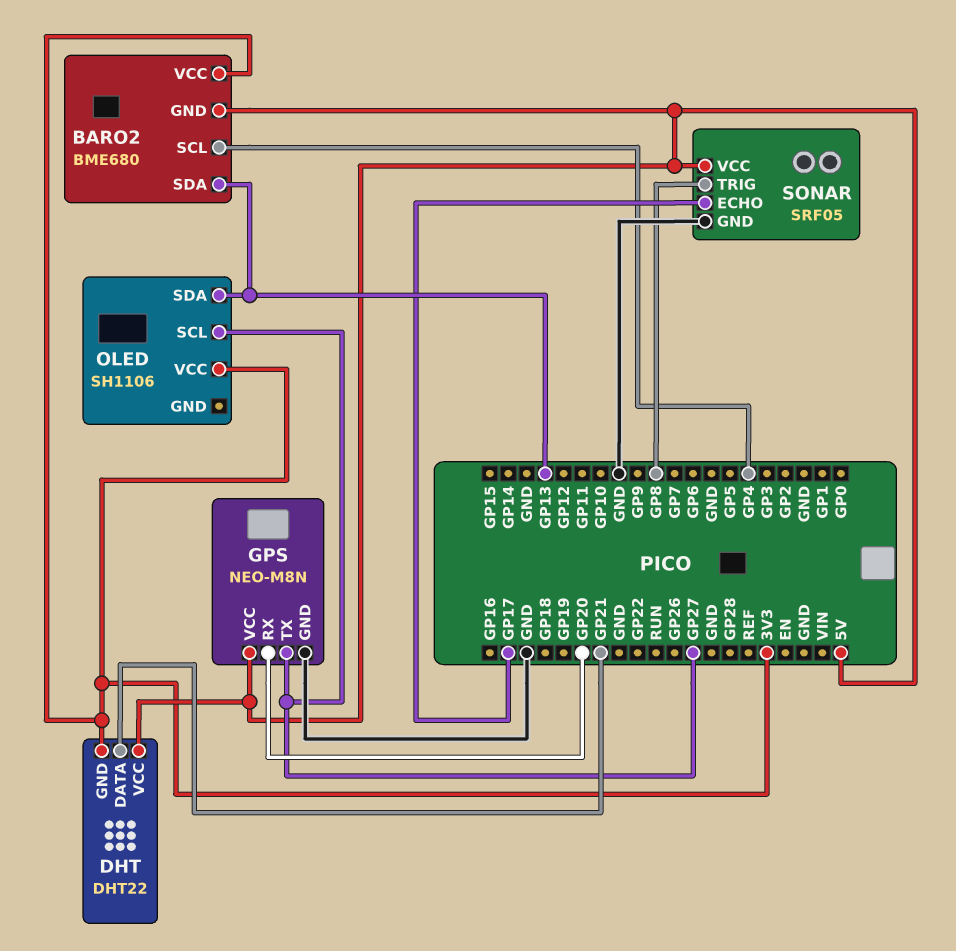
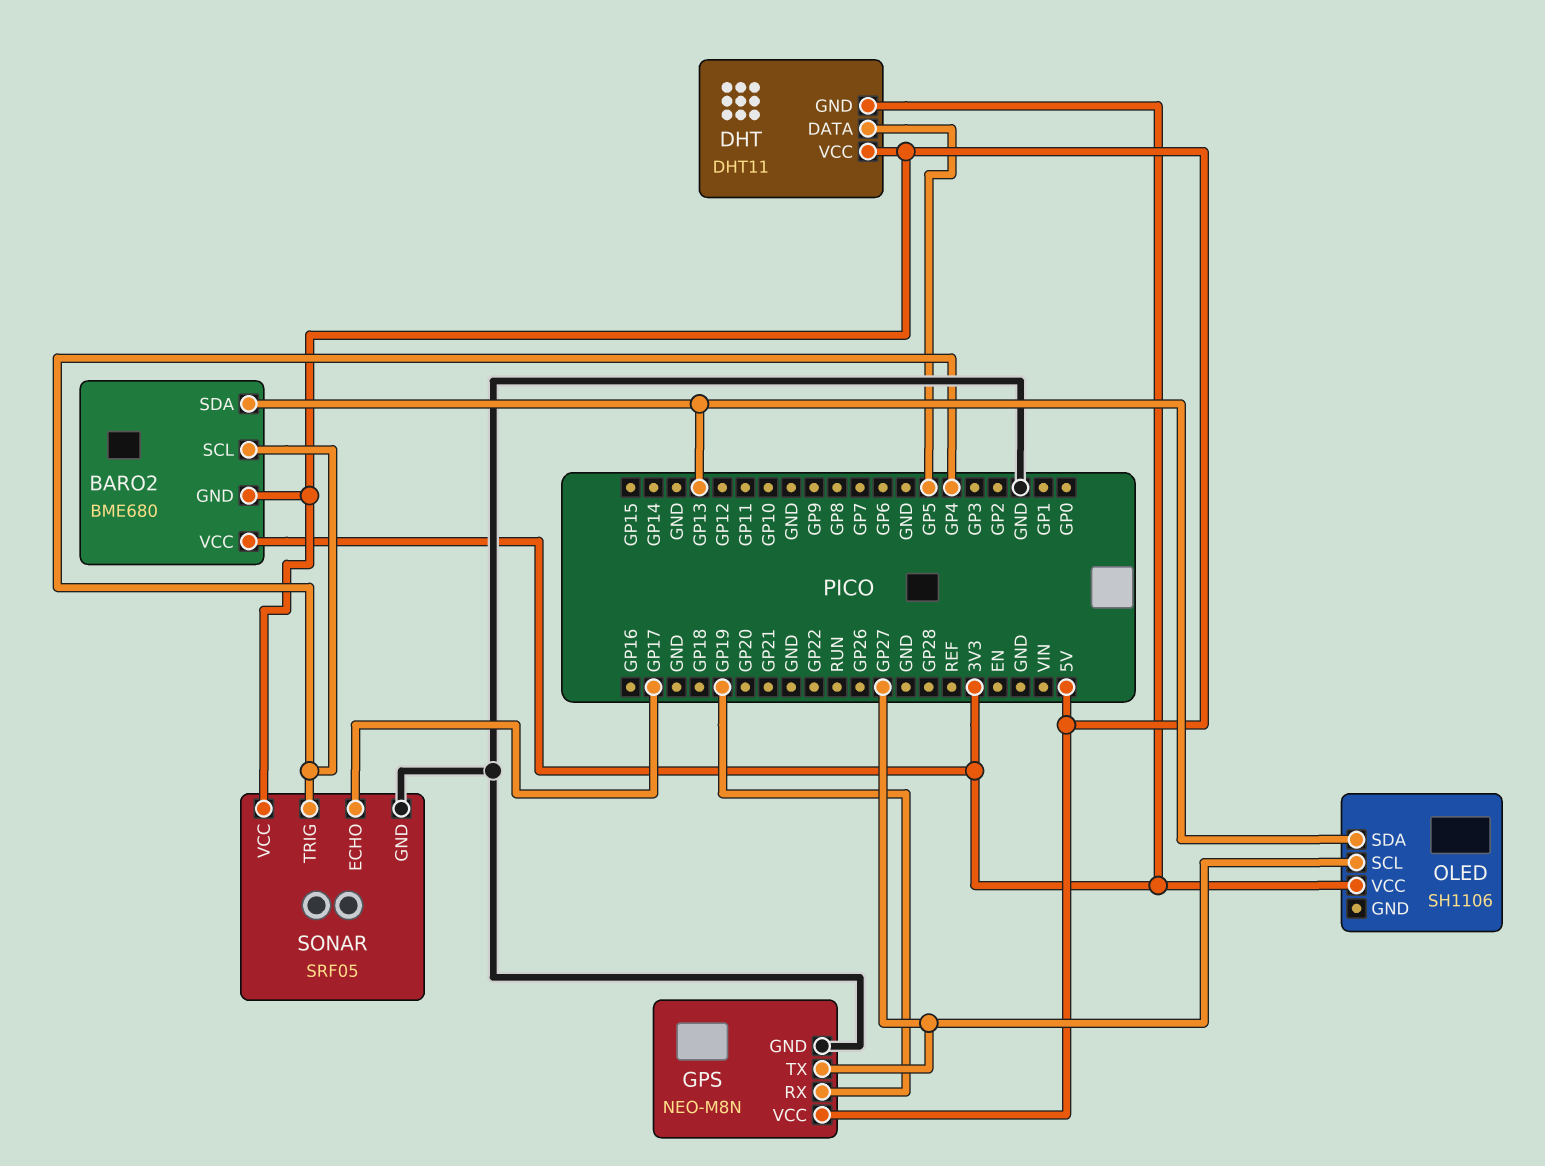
DHT: DHT22 -> DHT11
DHT pin DATA: GP21 -> GP5
GPS pin RX: GP20 -> GP19
SONAR pin TRIG: GP8 -> GP4

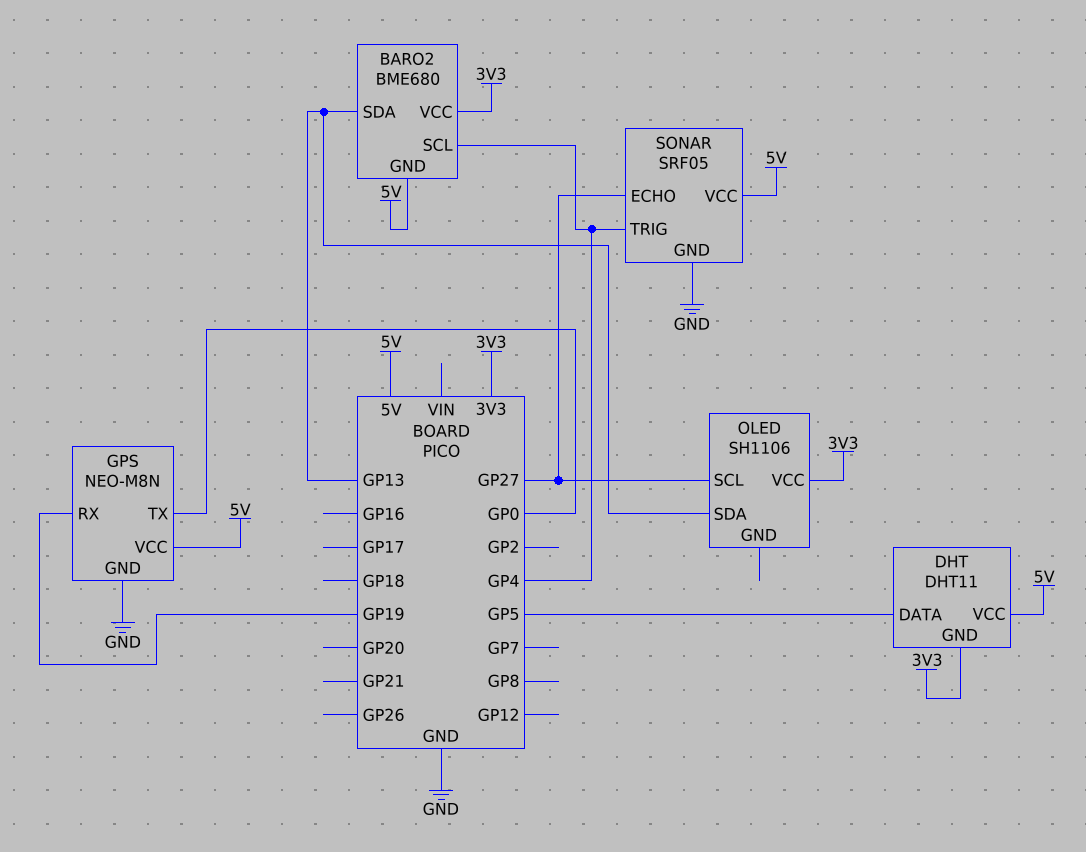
GPS pin TX: GP27 -> GP0
SONAR pin ECHO: GP17 -> GP27

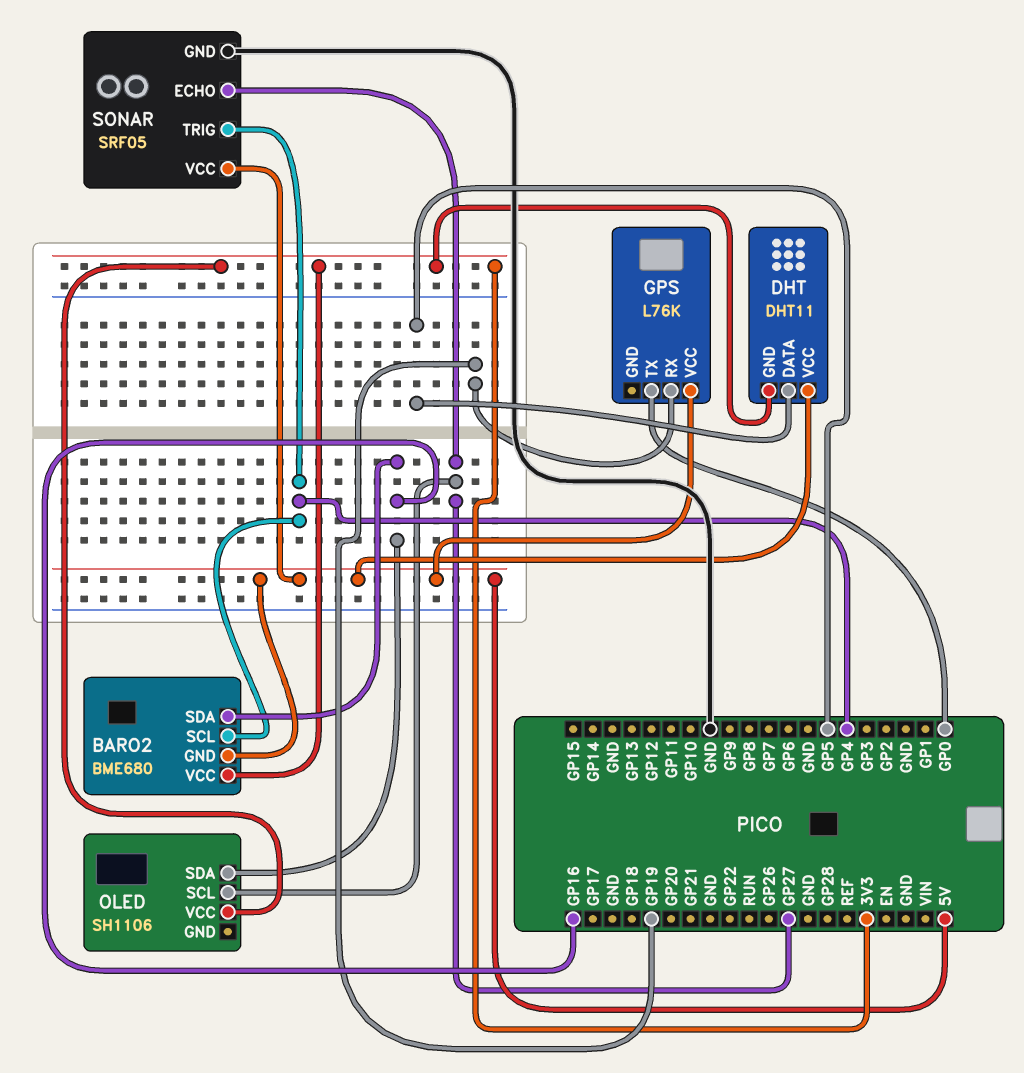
BARO2 pin SDA: GP13 -> GP16
GPS: NEO-M8N -> L76K
GPS pin GND: GND -> none
OLED pin SDA: GP13 -> GP16

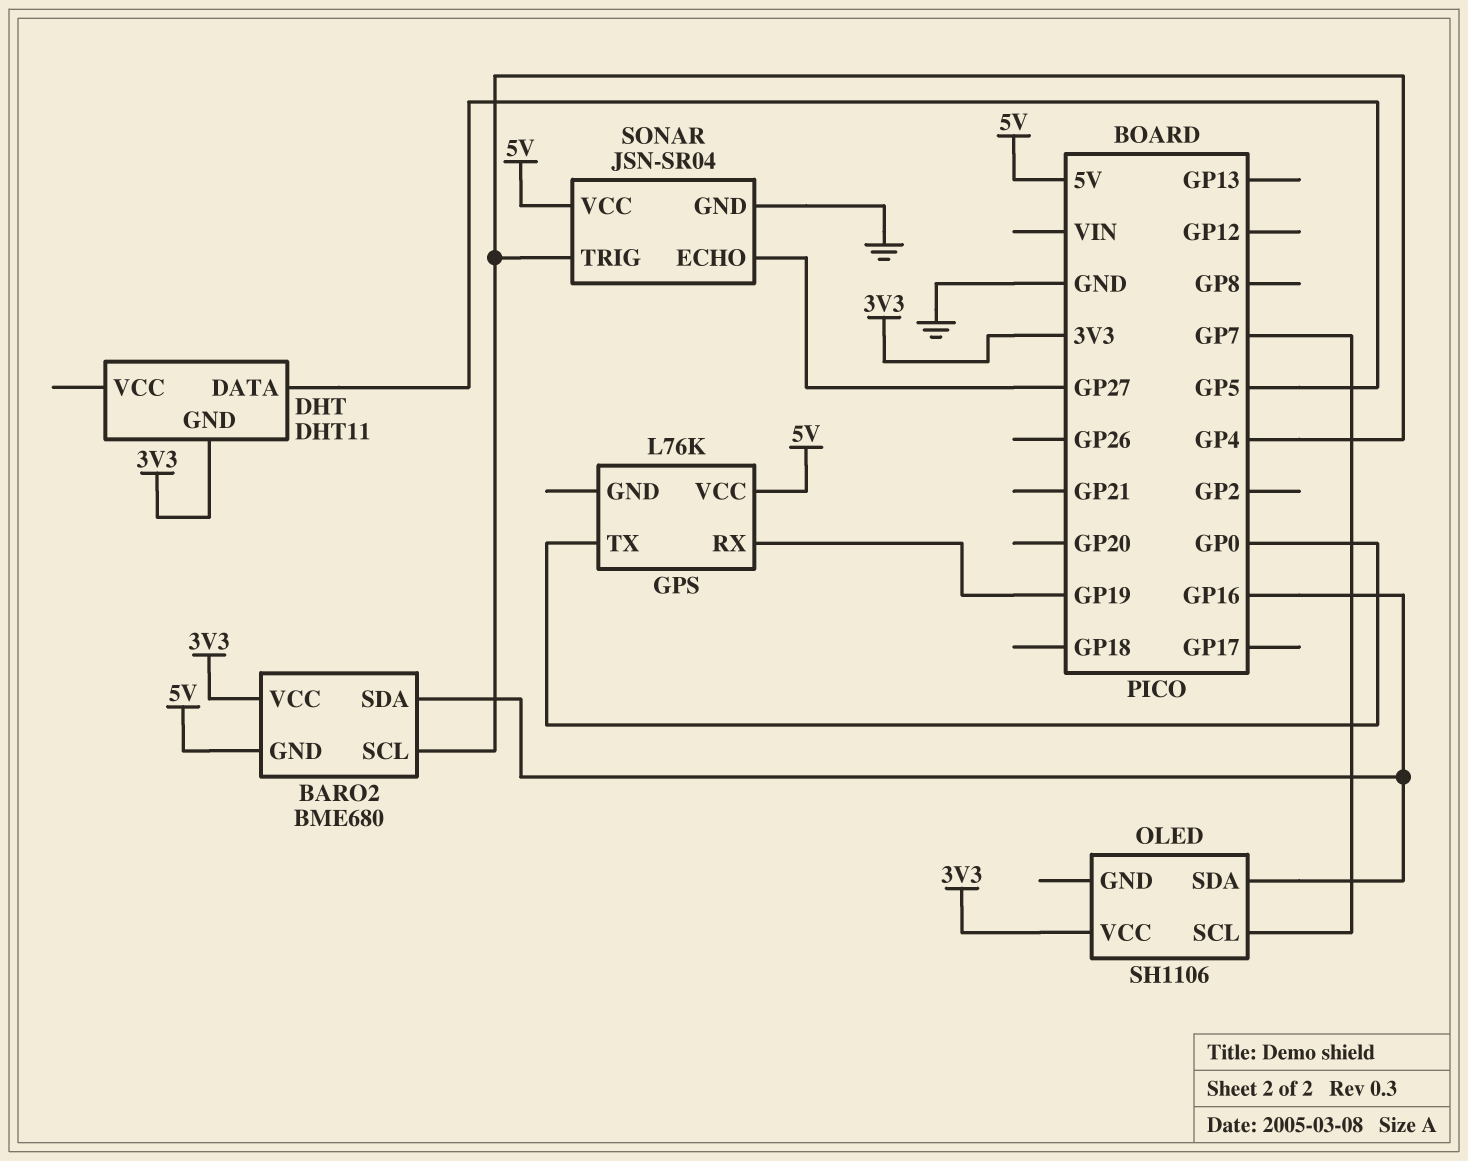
DHT pin VCC: 5V -> none
OLED pin SCL: GP27 -> GP7
SONAR: SRF05 -> JSN-SR04

